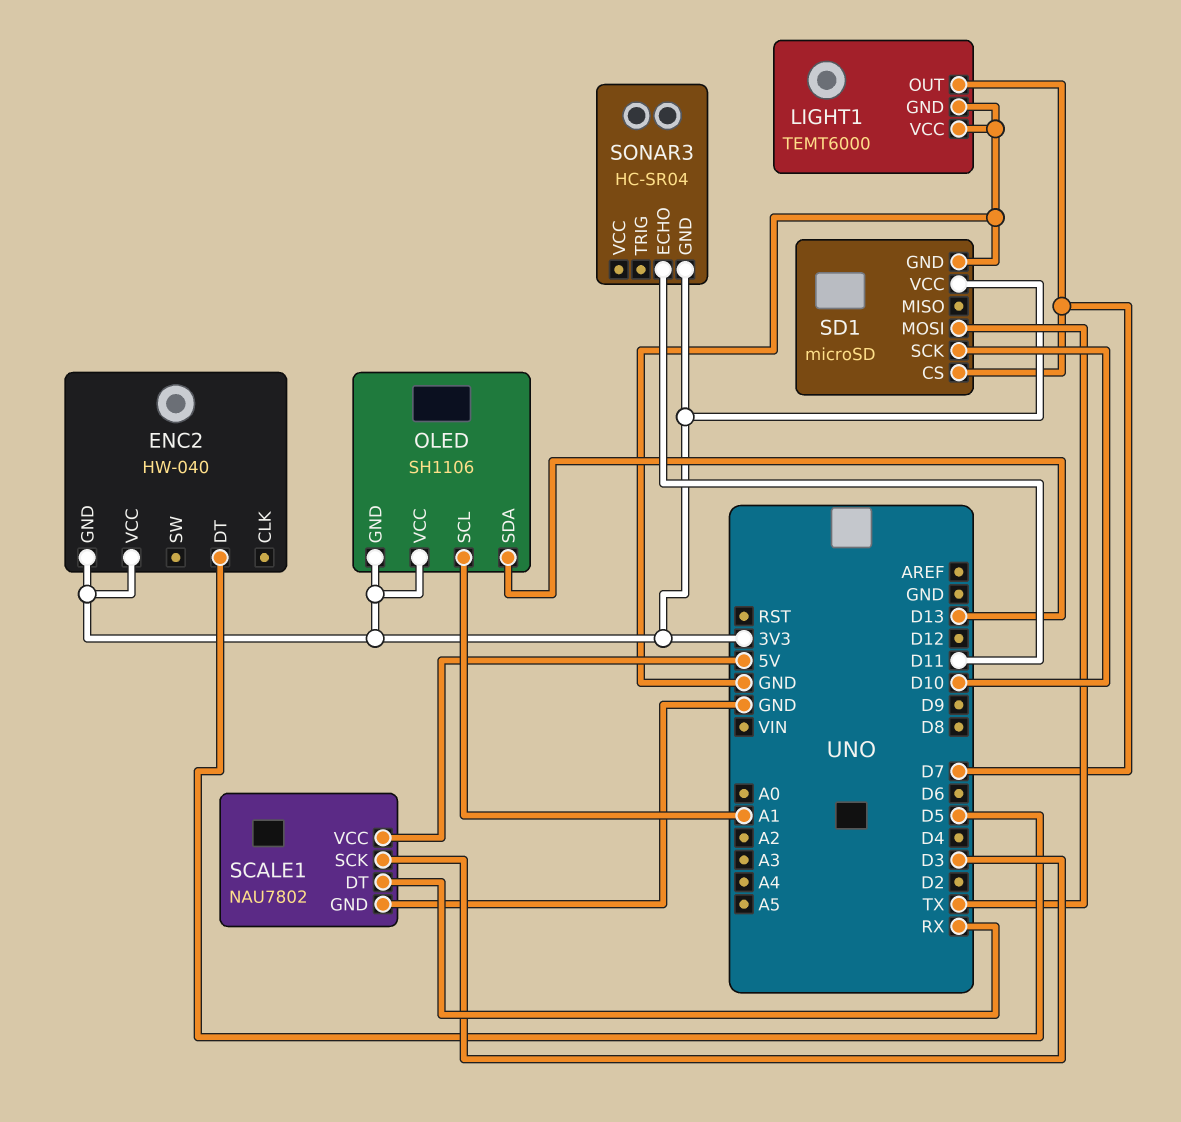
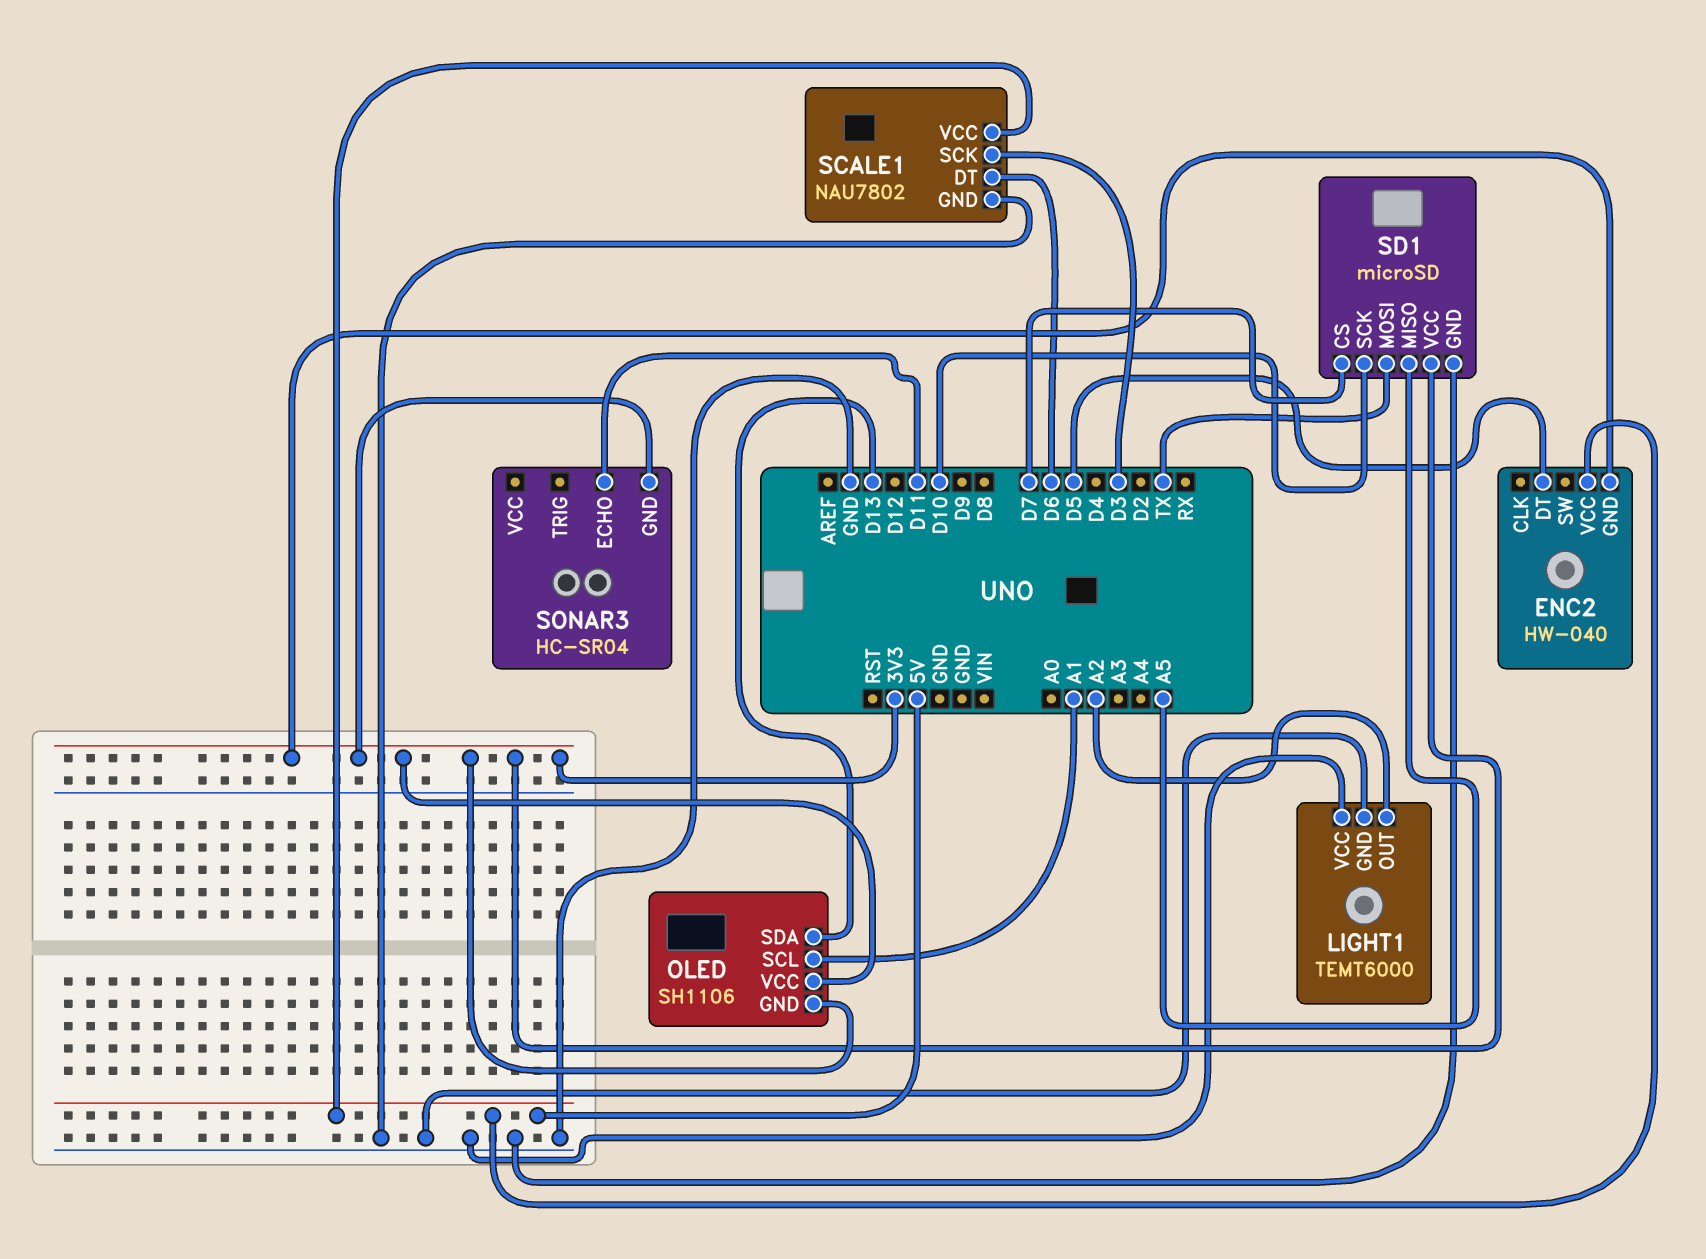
ENC2 pin VCC: 3V3 -> 5V
LIGHT1 pin OUT: D7 -> A2
SCALE1 pin DT: RX -> D6
SD1 pin MISO: none -> A5

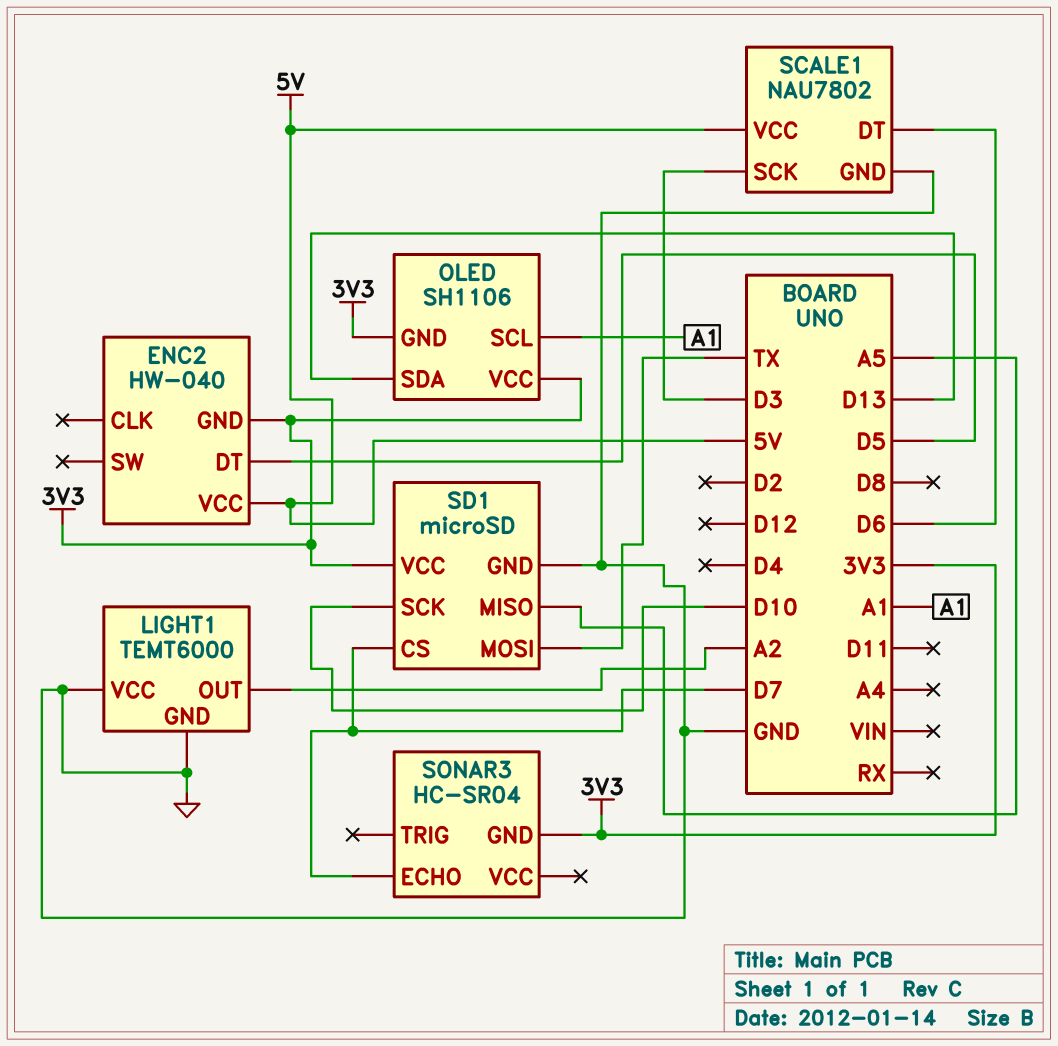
SONAR3 pin ECHO: D11 -> D7

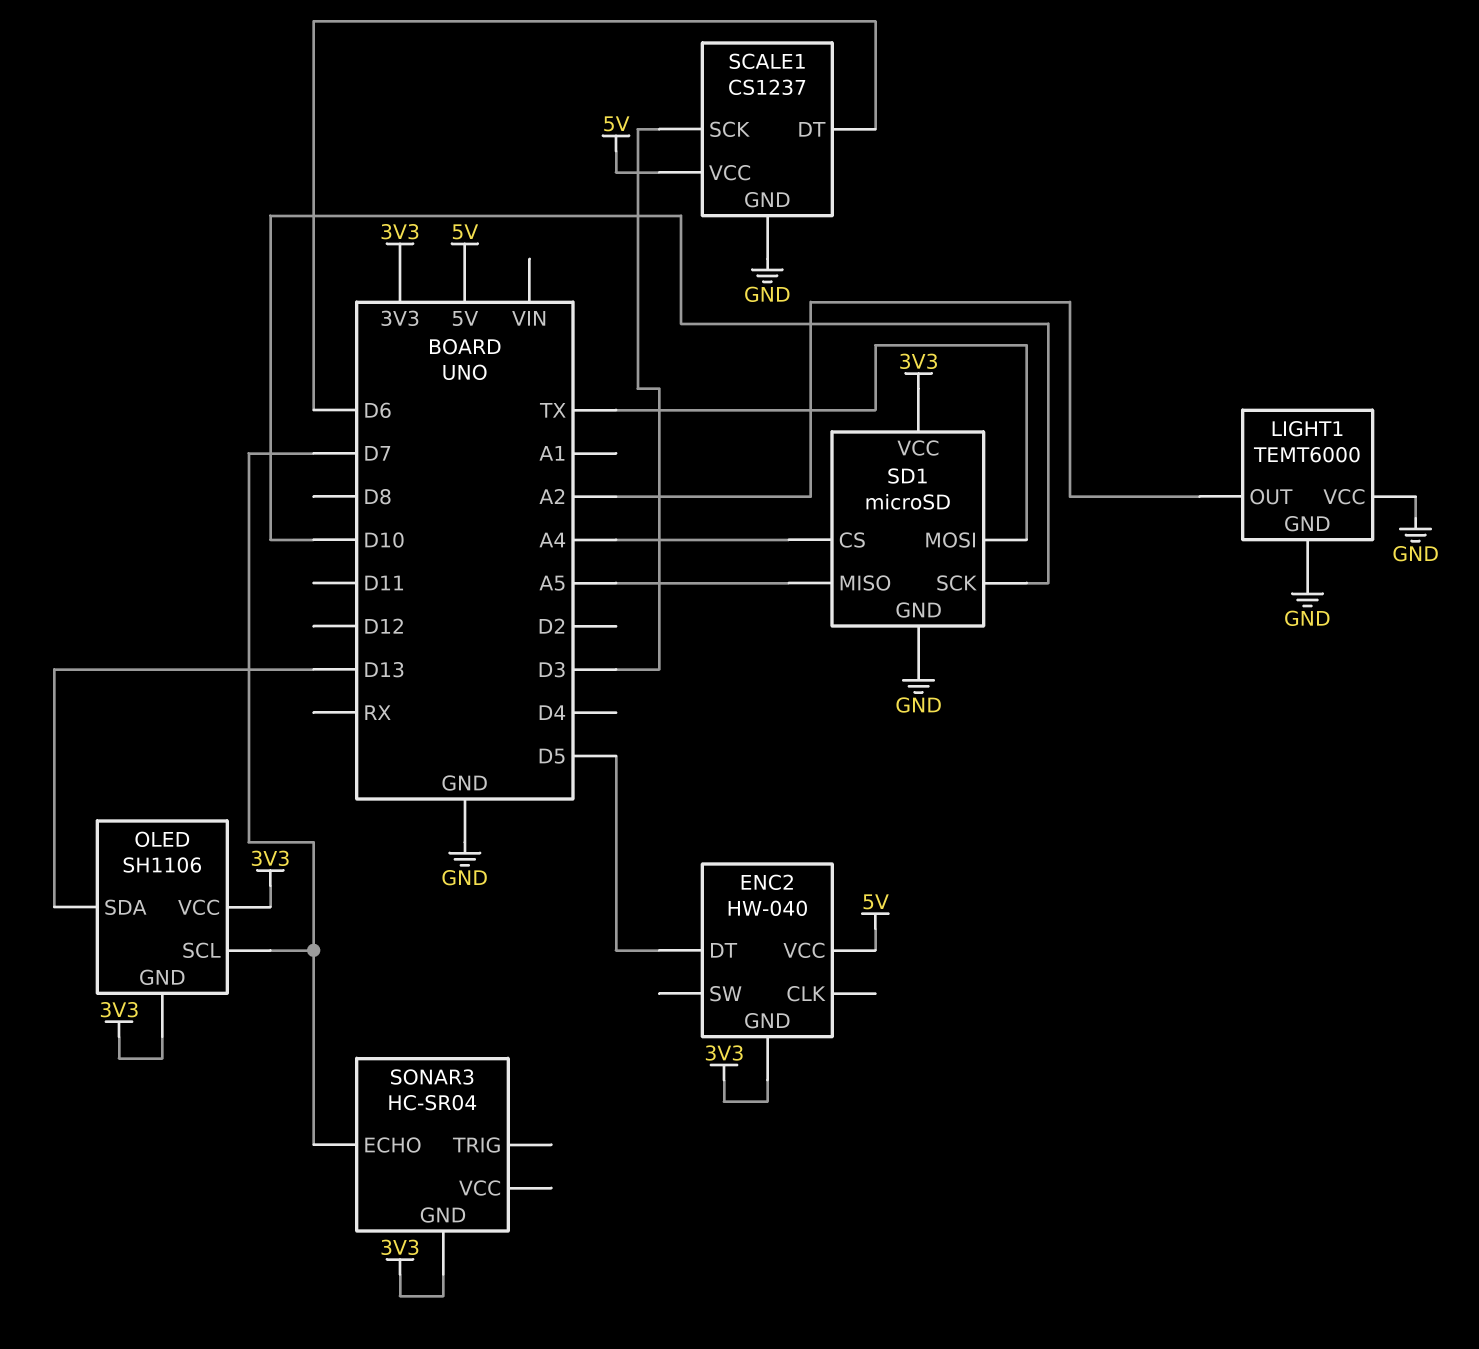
OLED pin SCL: A1 -> D7
SCALE1: NAU7802 -> CS1237
SD1 pin CS: D7 -> A4

